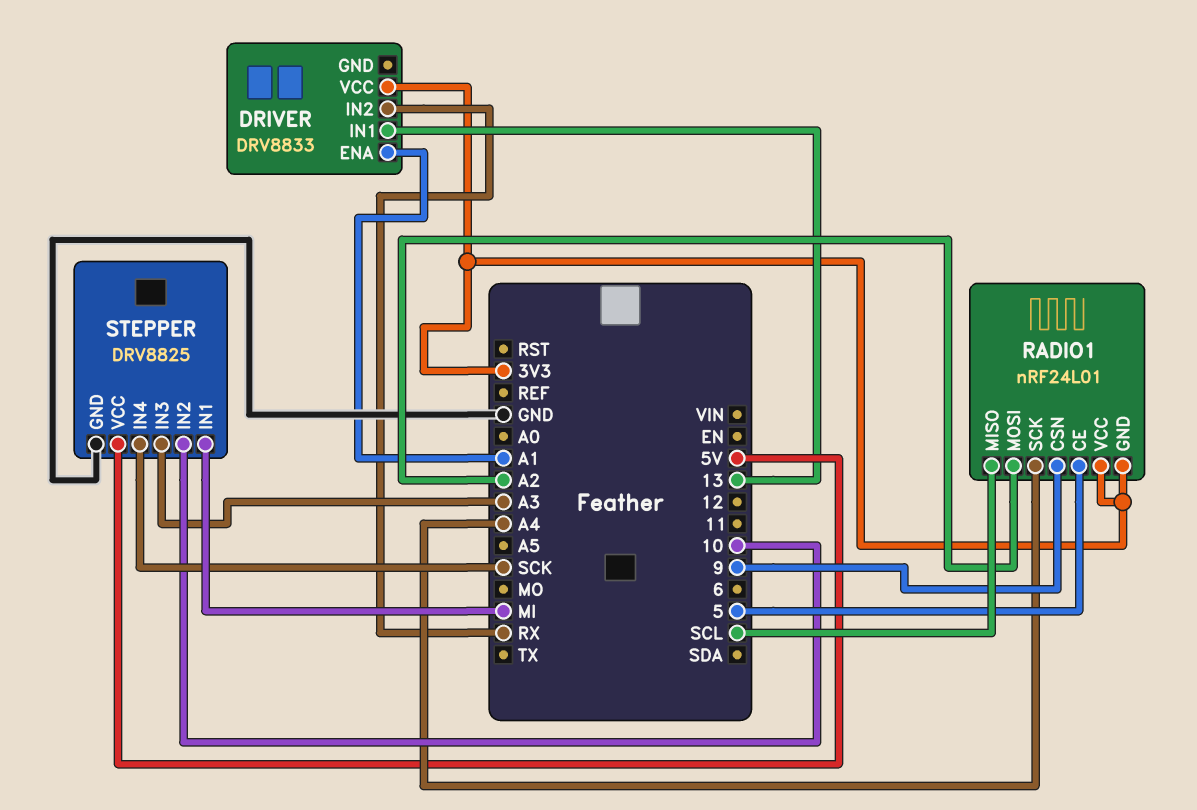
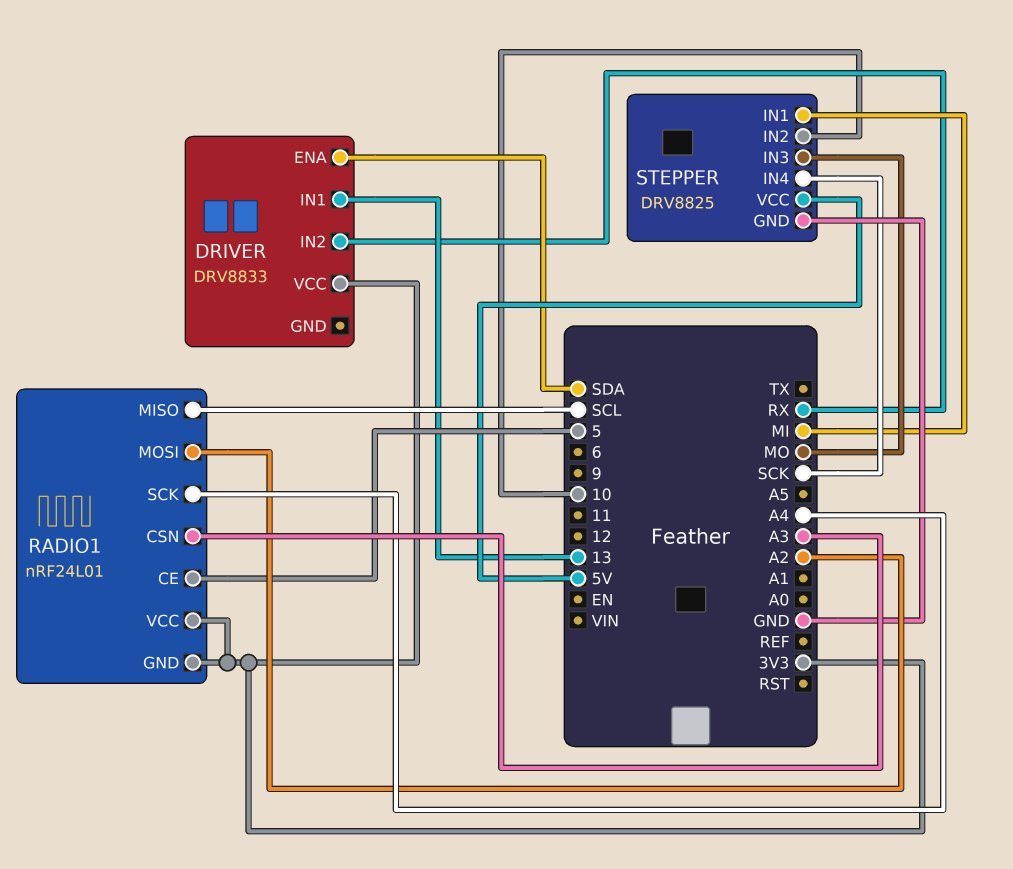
DRIVER pin ENA: A1 -> SDA
RADIO1 pin CSN: 9 -> A3
STEPPER pin IN3: A3 -> MO

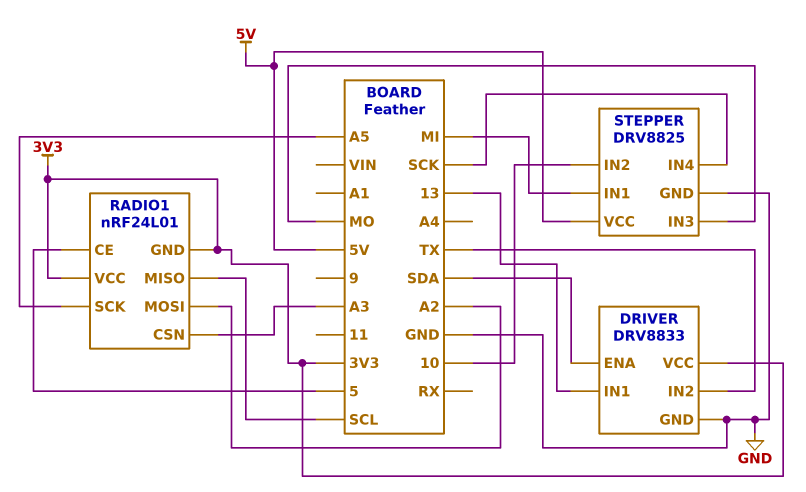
DRIVER pin GND: none -> GND
DRIVER pin IN2: RX -> TX
RADIO1 pin SCK: A4 -> A5

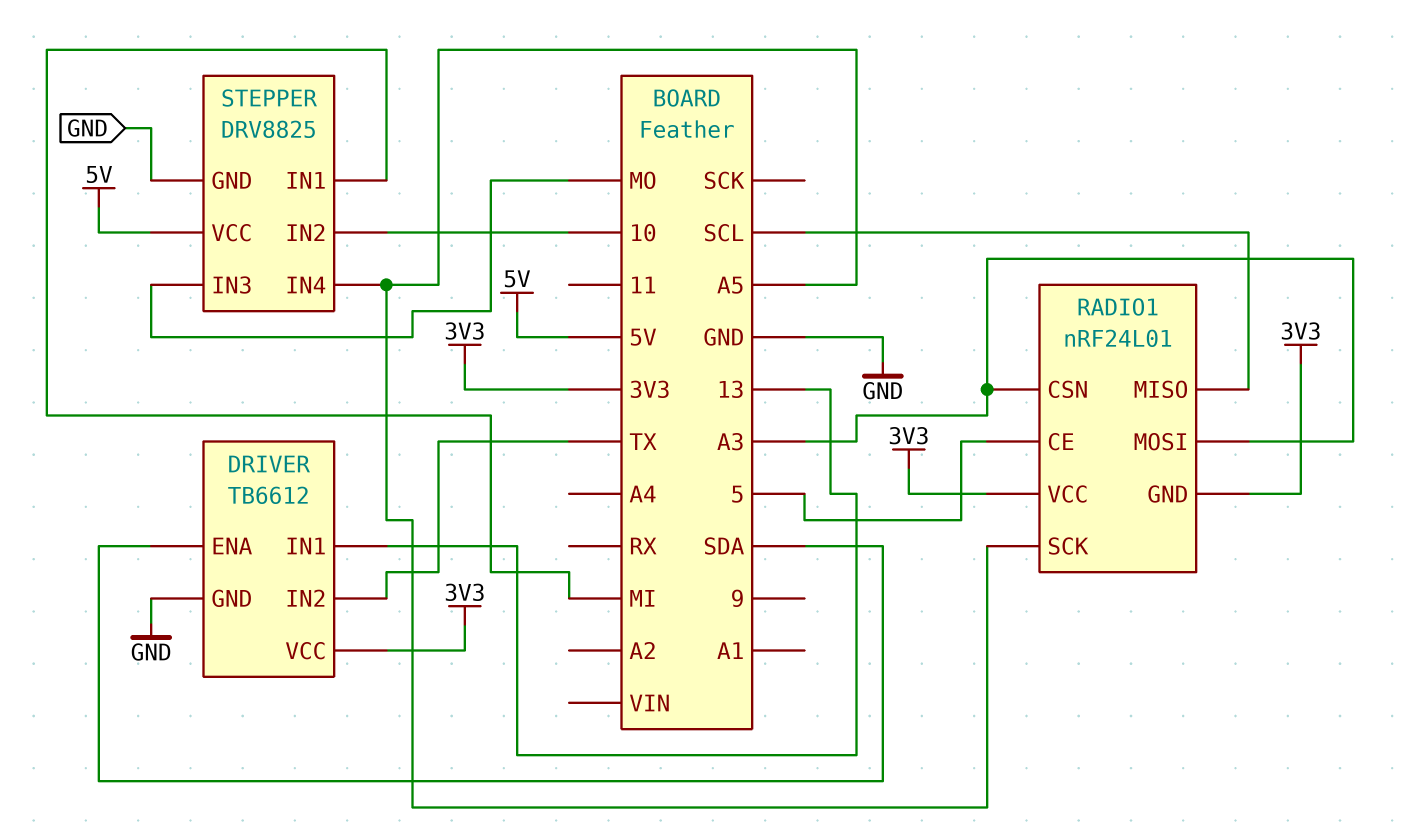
DRIVER: DRV8833 -> TB6612
RADIO1 pin MOSI: A2 -> A3
STEPPER pin IN4: SCK -> A5

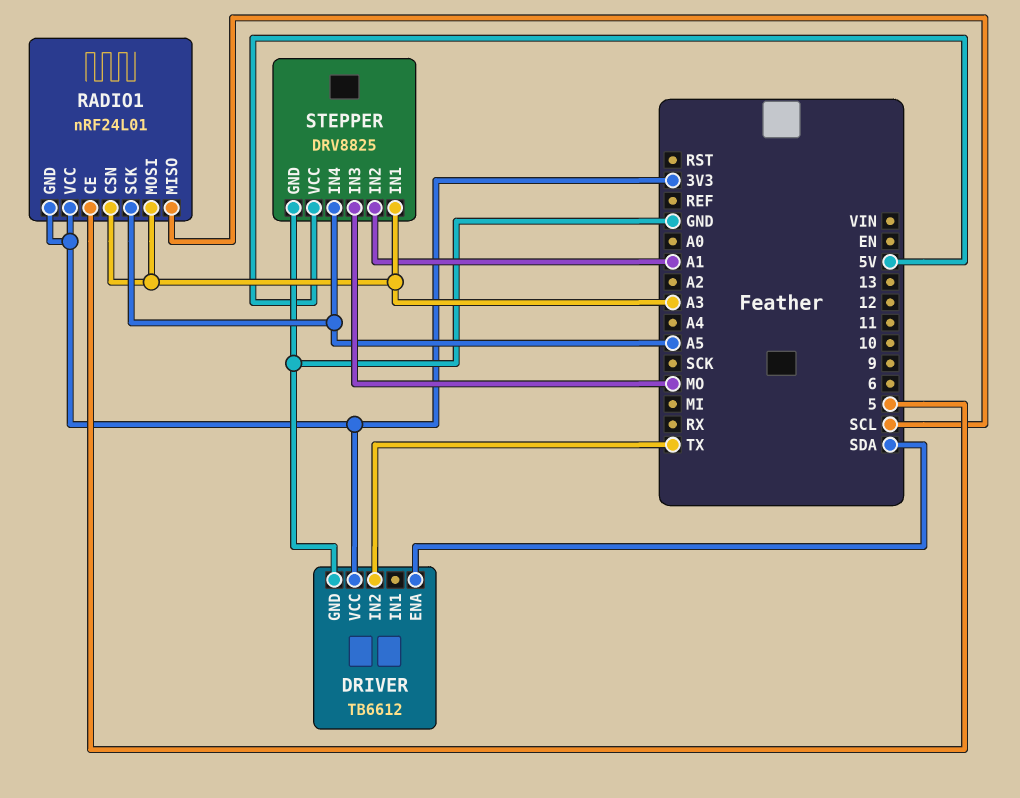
DRIVER pin IN1: 13 -> none
STEPPER pin IN1: MI -> A3
STEPPER pin IN2: 10 -> A1

